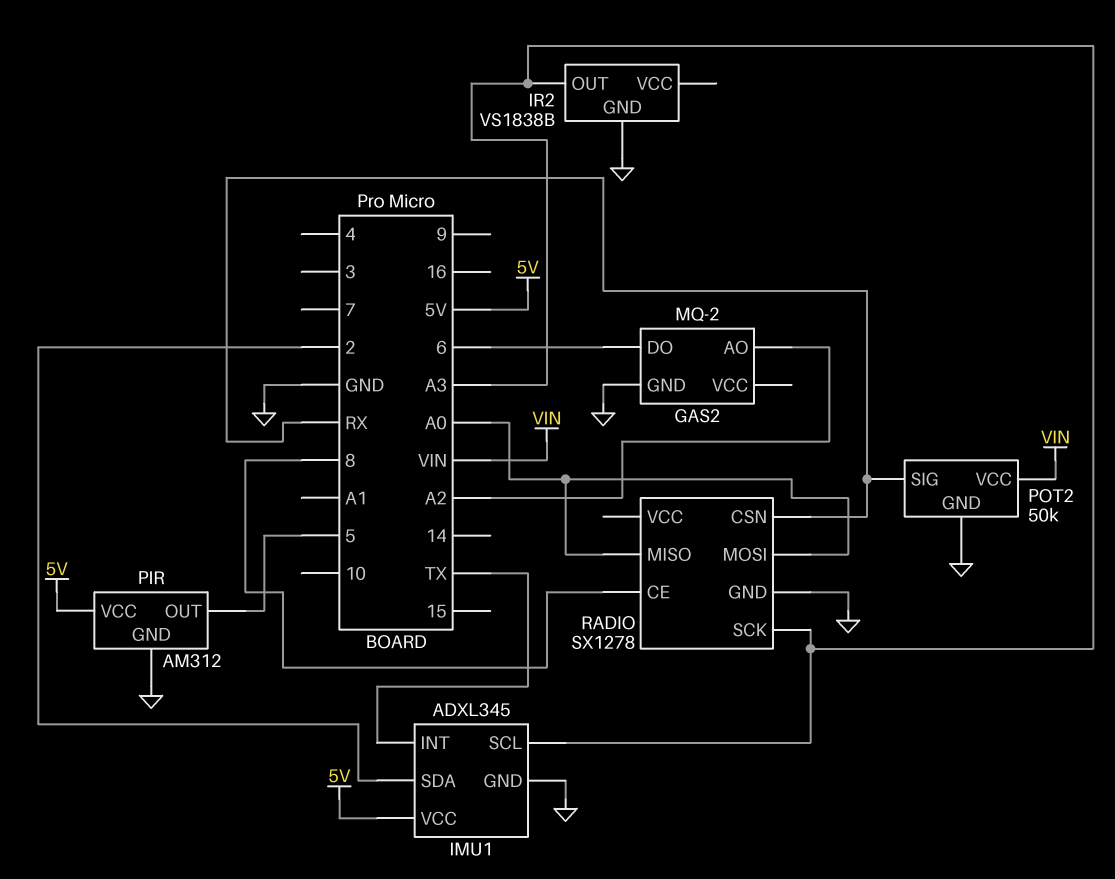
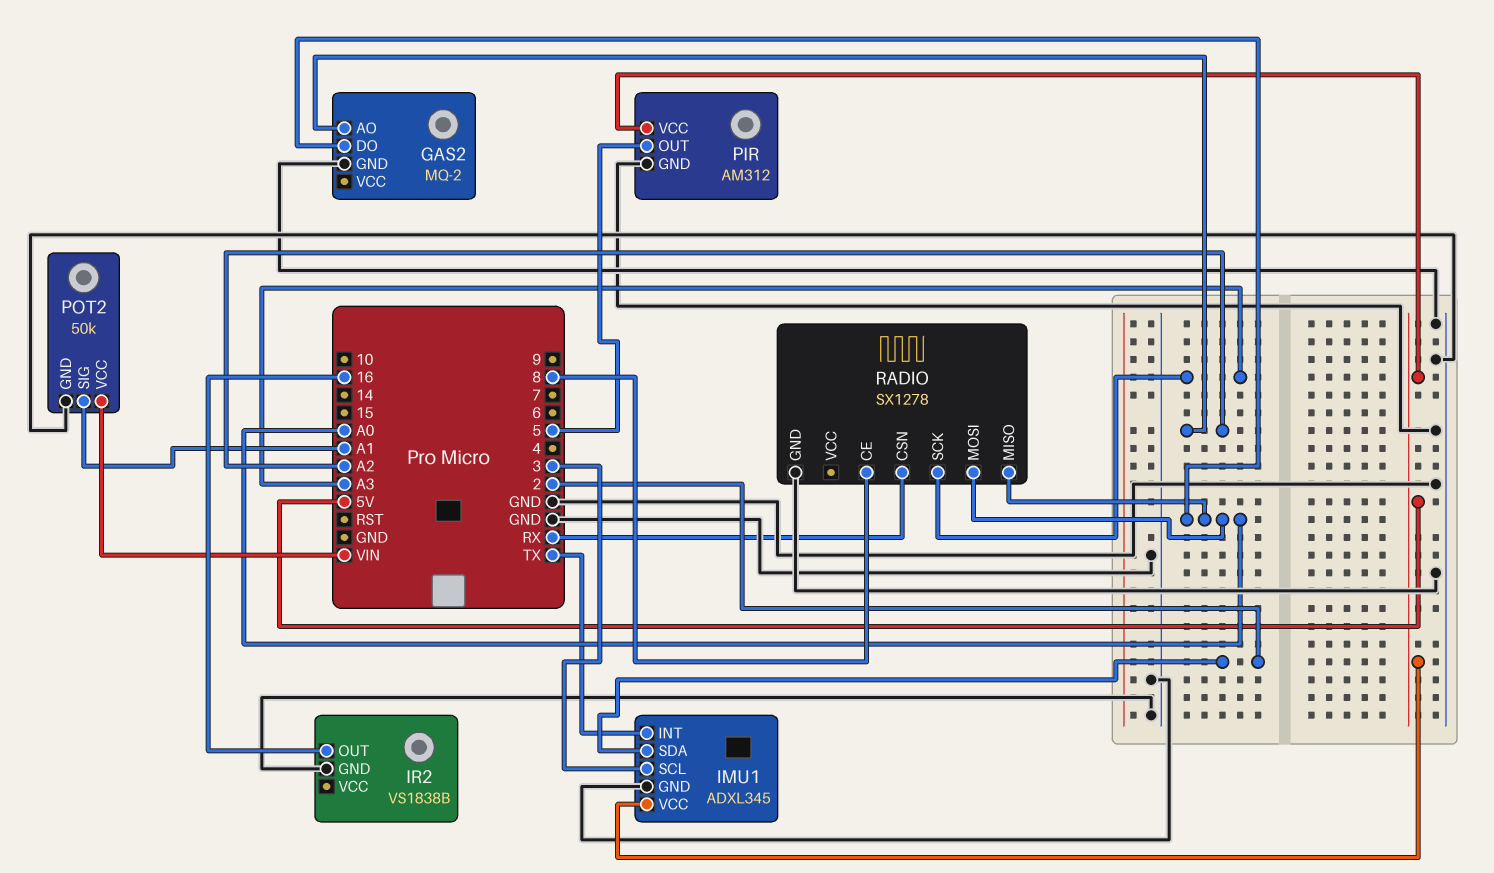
GAS2 pin DO: 6 -> A0
IMU1 pin SCL: A3 -> 3
IR2 pin OUT: A3 -> 16
POT2 pin SIG: RX -> A1

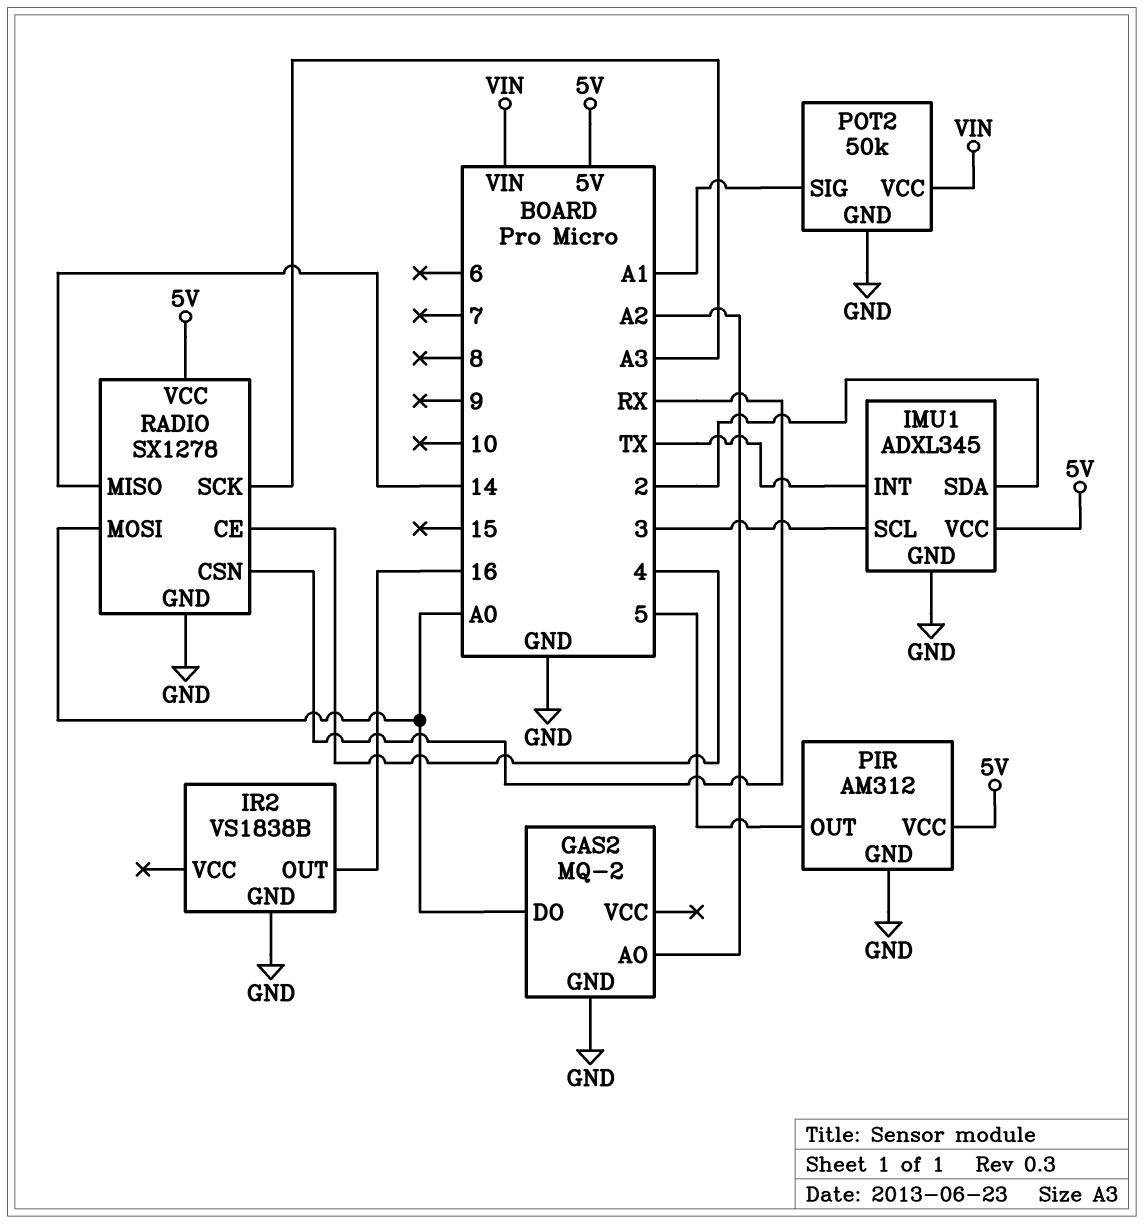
RADIO pin CE: 8 -> 4
RADIO pin MISO: A0 -> 14
RADIO pin VCC: none -> 5V

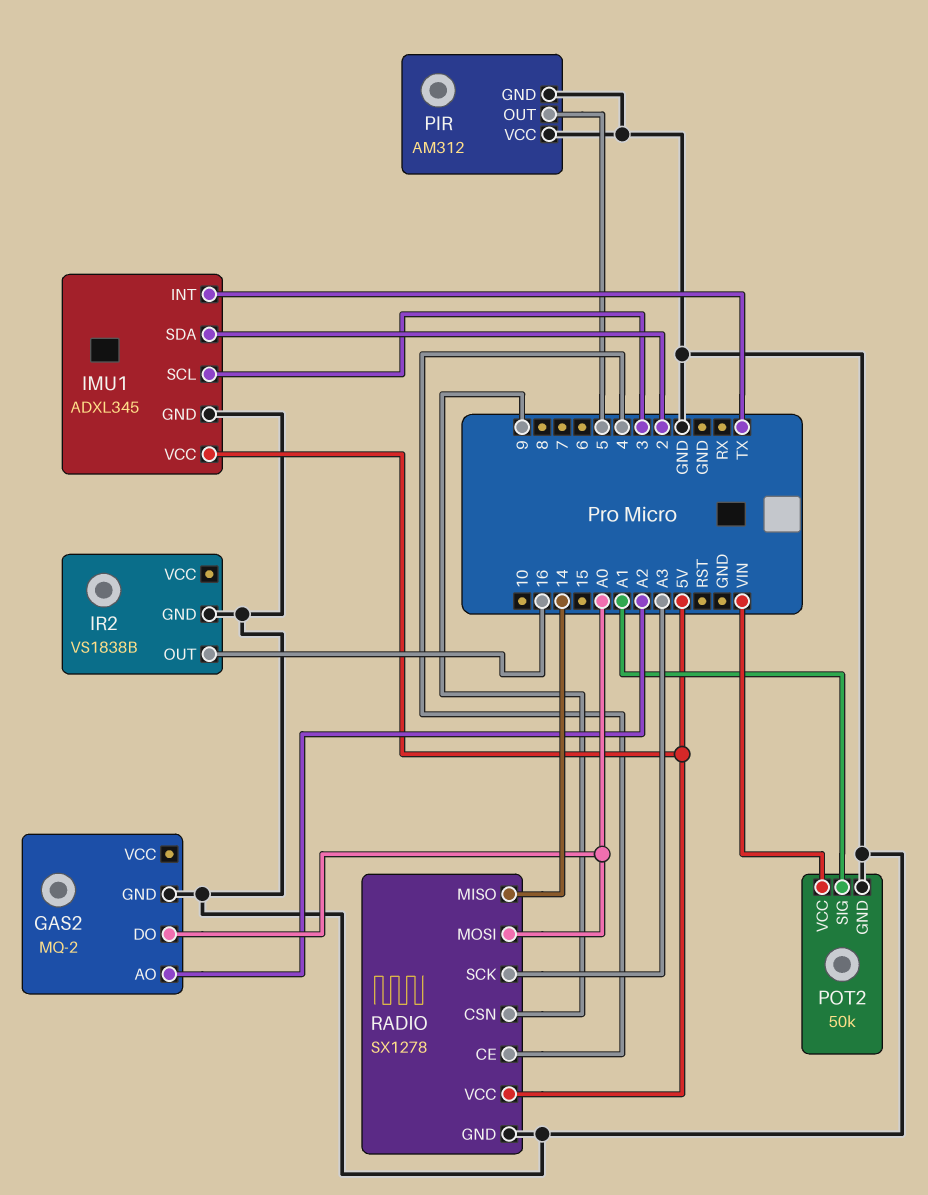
PIR pin VCC: 5V -> GND
RADIO pin CSN: RX -> 9

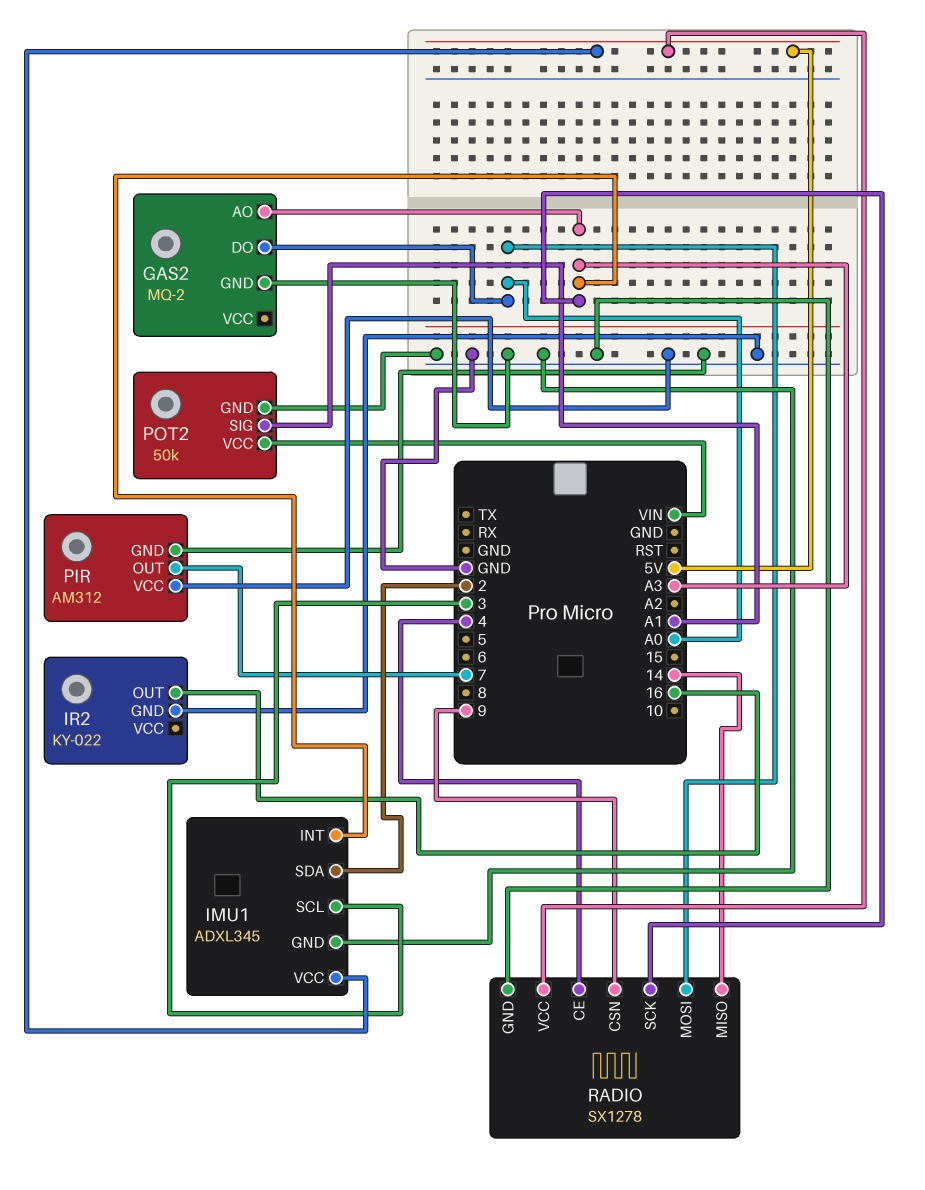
GAS2 pin AO: A2 -> A3
IMU1 pin INT: TX -> A3
IR2: VS1838B -> KY-022
PIR pin OUT: 5 -> 7

